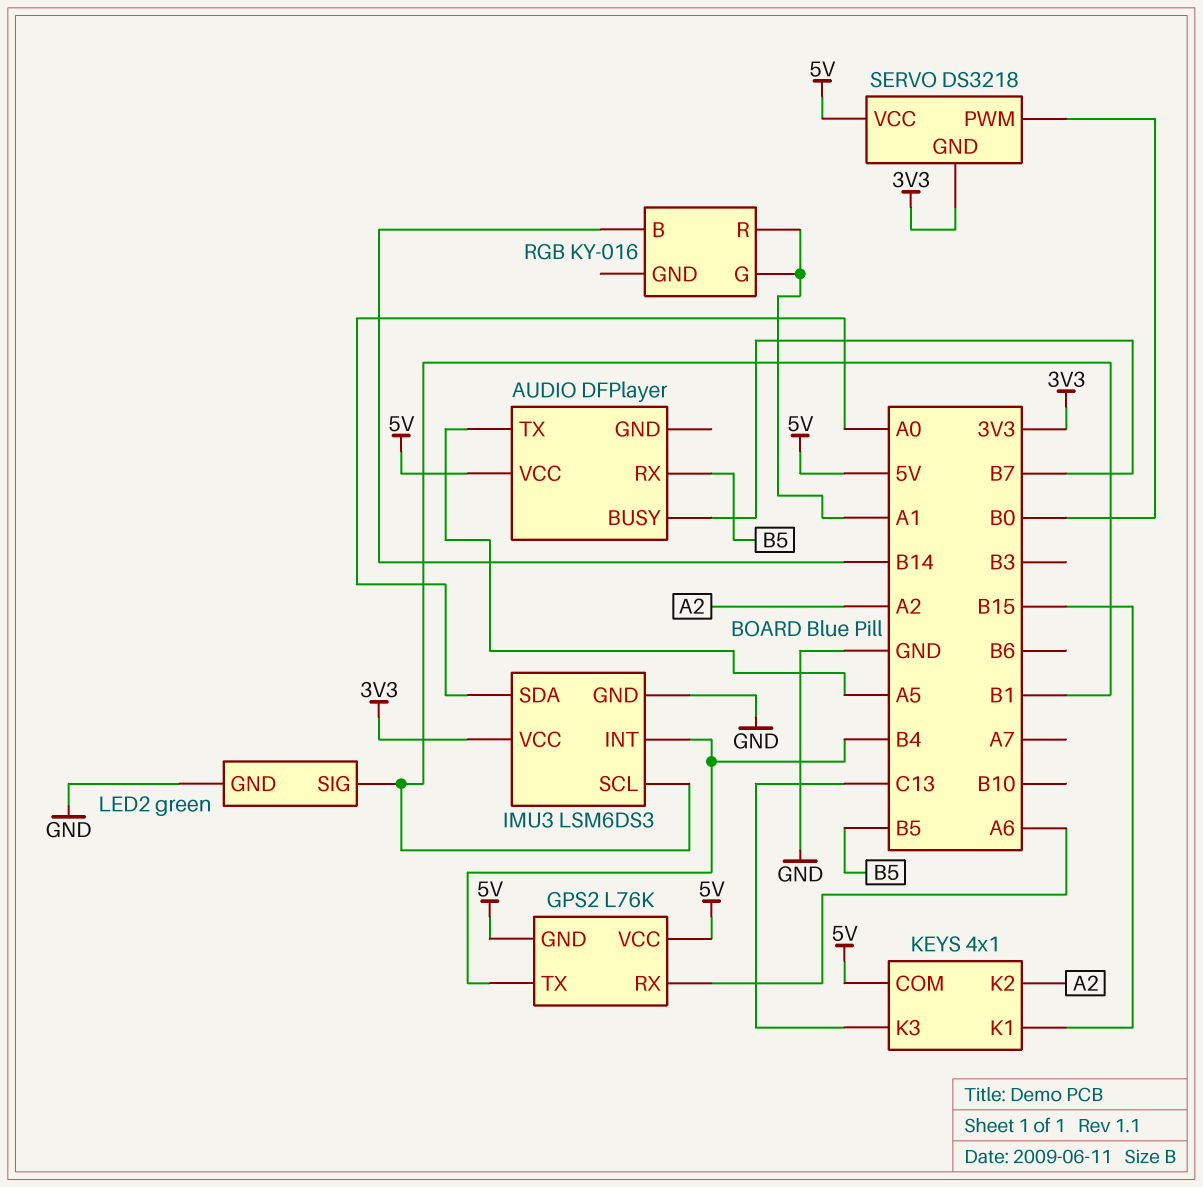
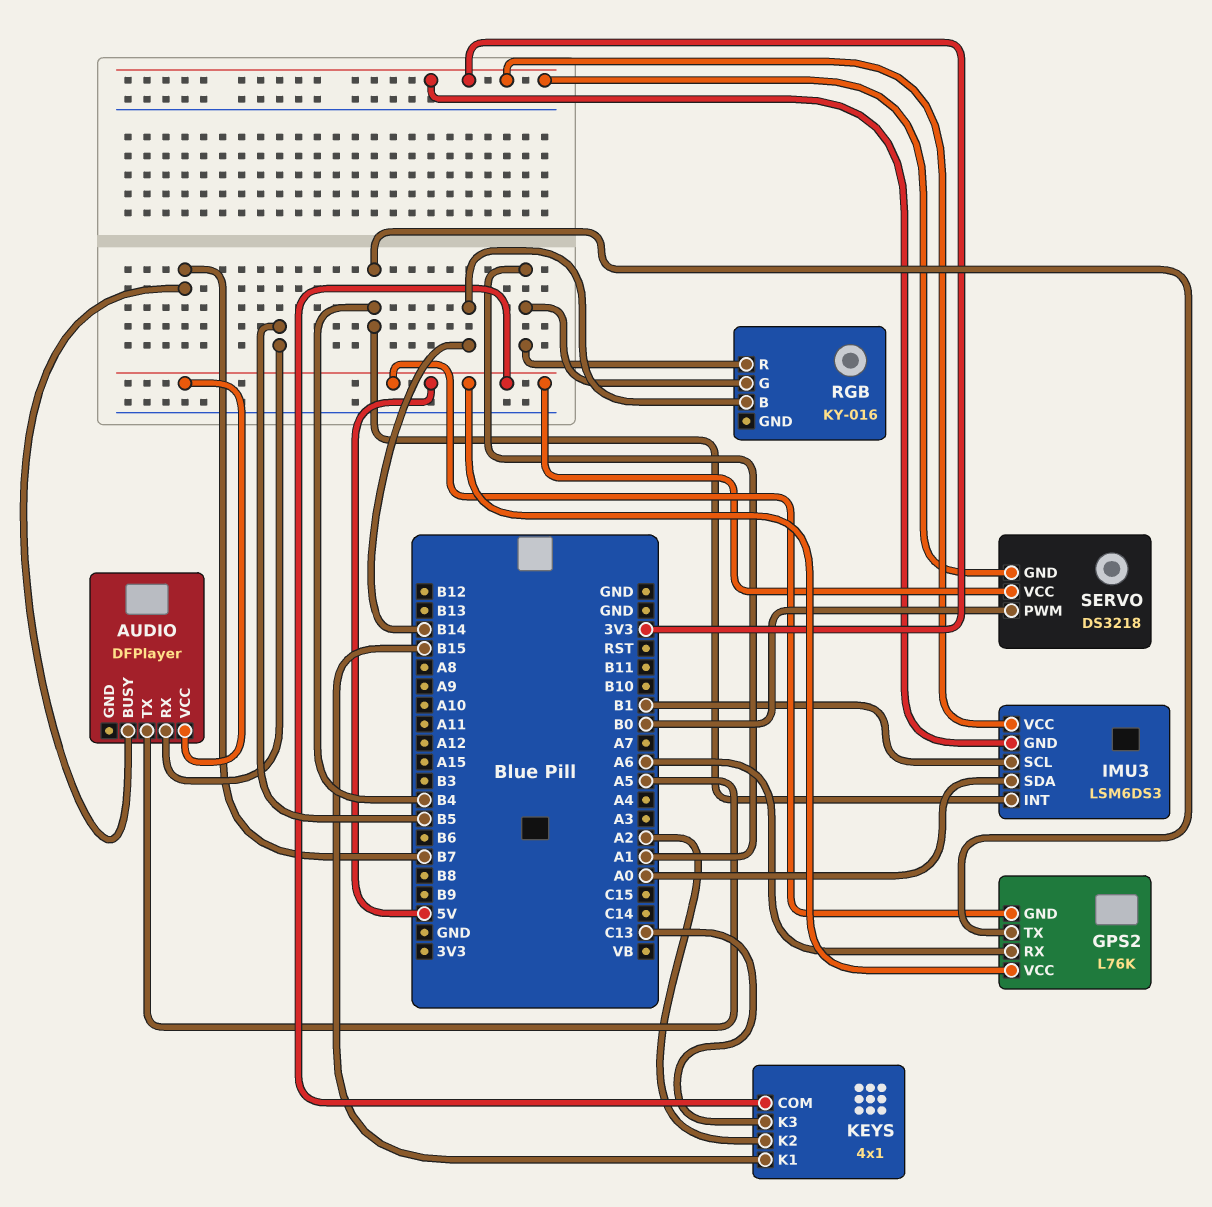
IMU3 pin GND: GND -> 3V3
LED2: green -> none
LED2 pin GND: GND -> none
LED2 pin SIG: B1 -> none

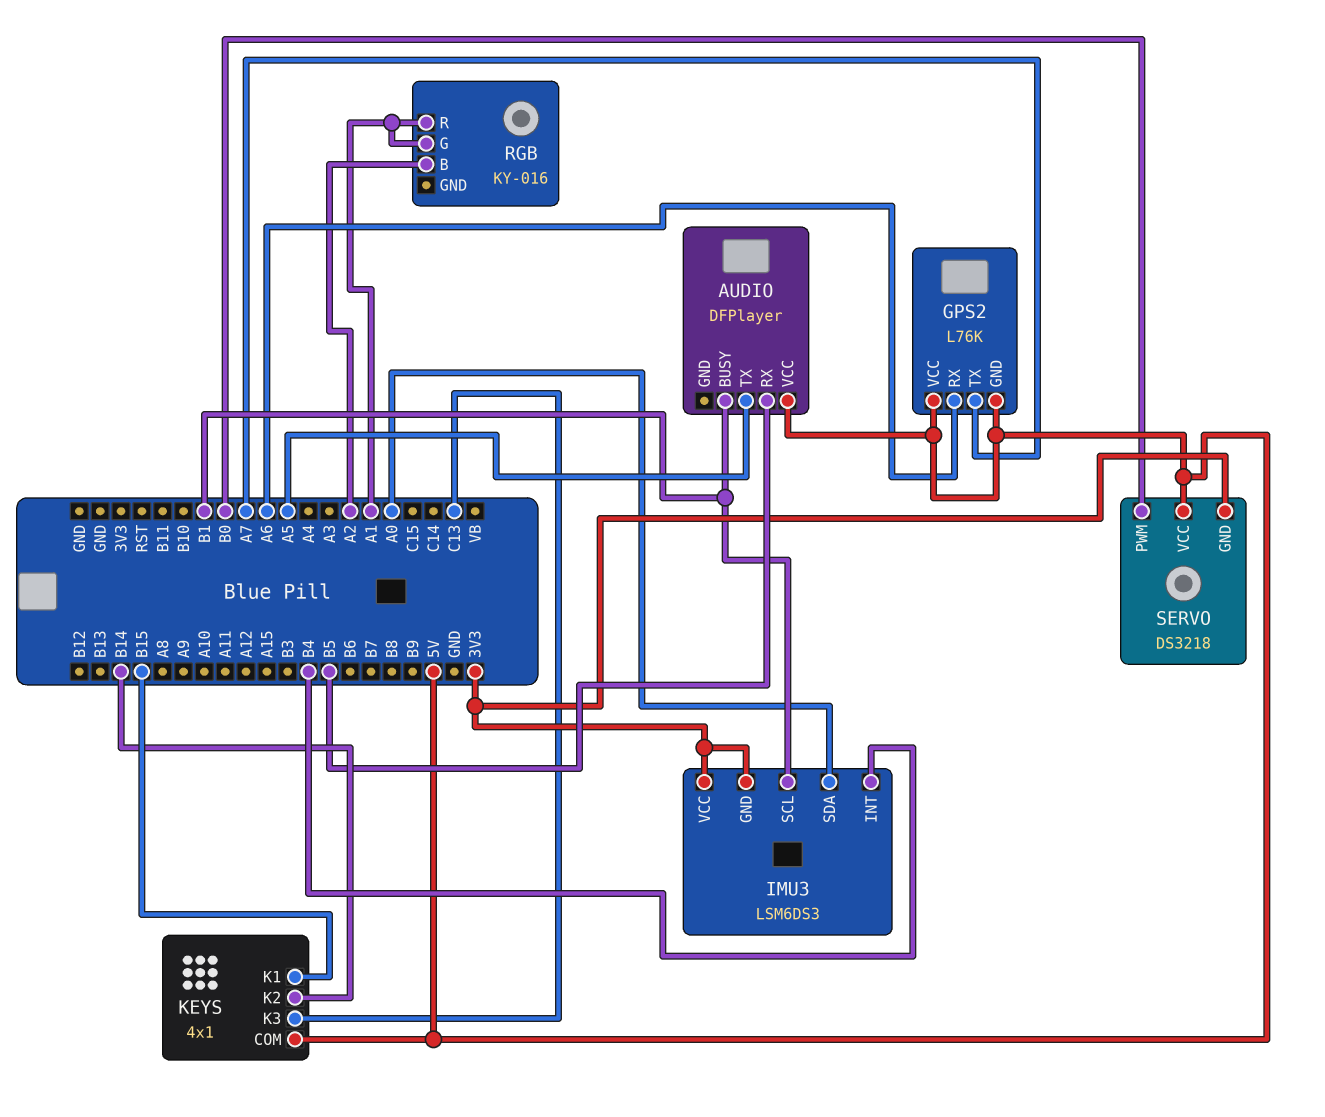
AUDIO pin BUSY: B7 -> B1
GPS2 pin TX: B4 -> A7
KEYS pin K2: A2 -> B14
RGB pin B: B14 -> A2

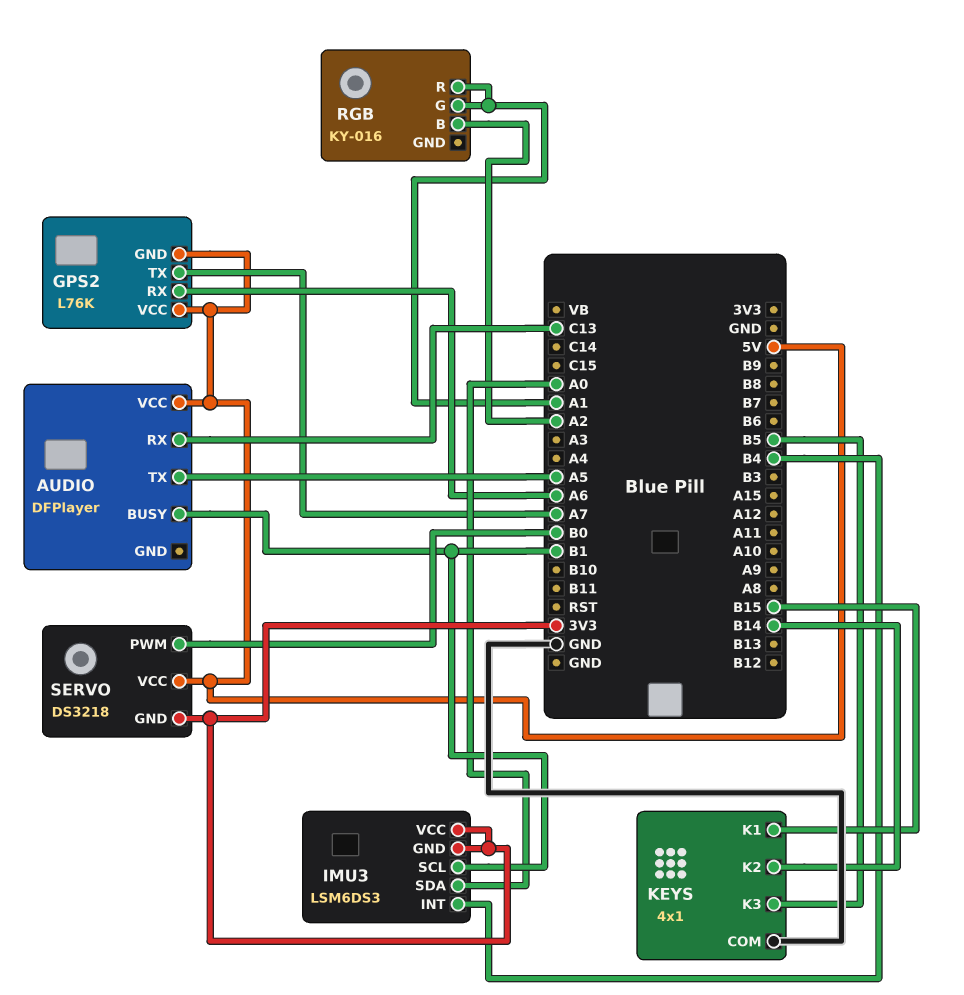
AUDIO pin RX: B5 -> C13
KEYS pin COM: 5V -> GND
KEYS pin K3: C13 -> B5

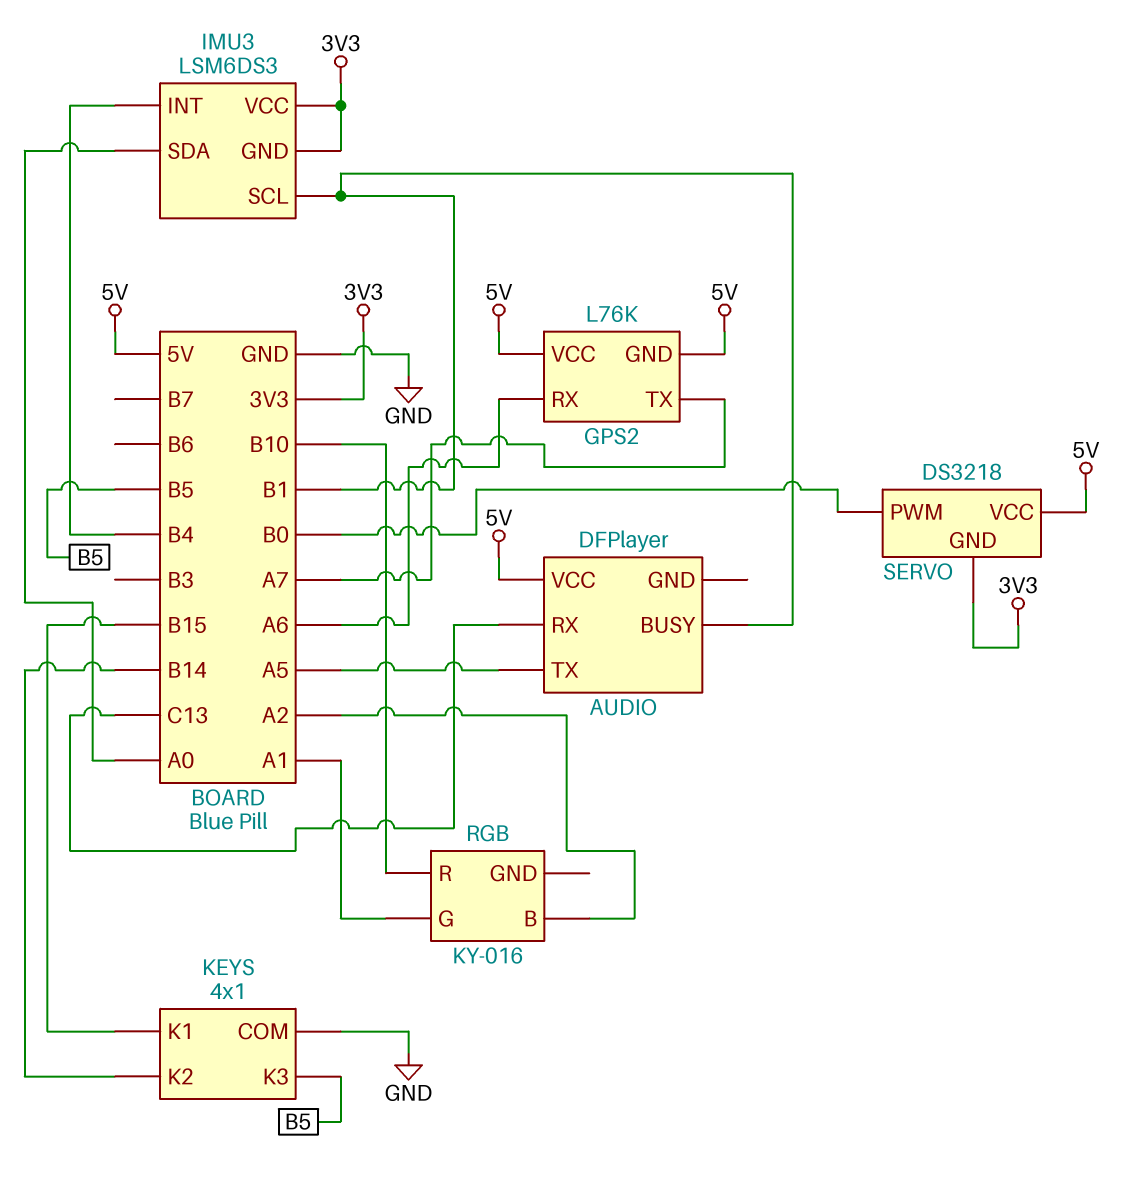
RGB pin R: A1 -> B10

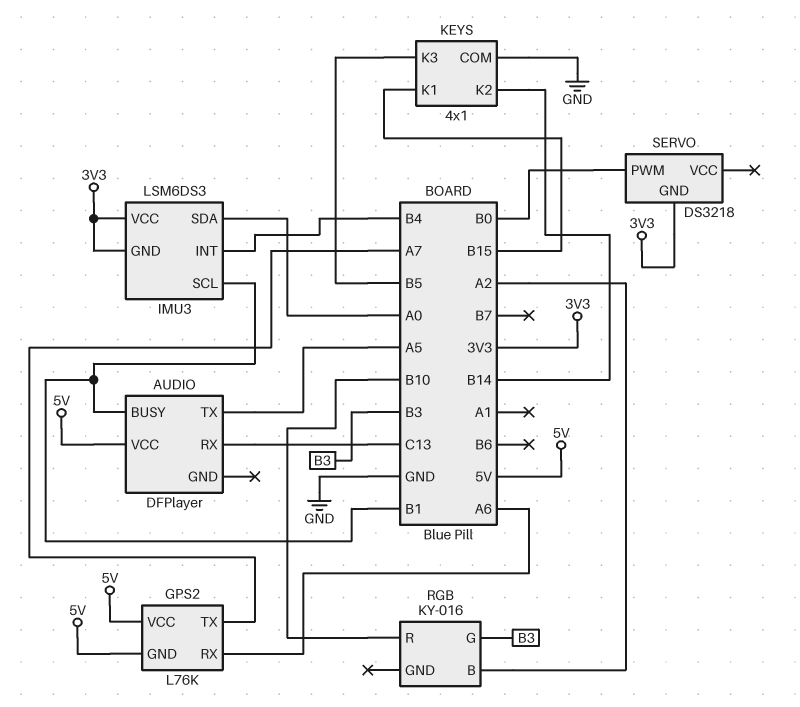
RGB pin G: A1 -> B3
SERVO pin VCC: 5V -> none

